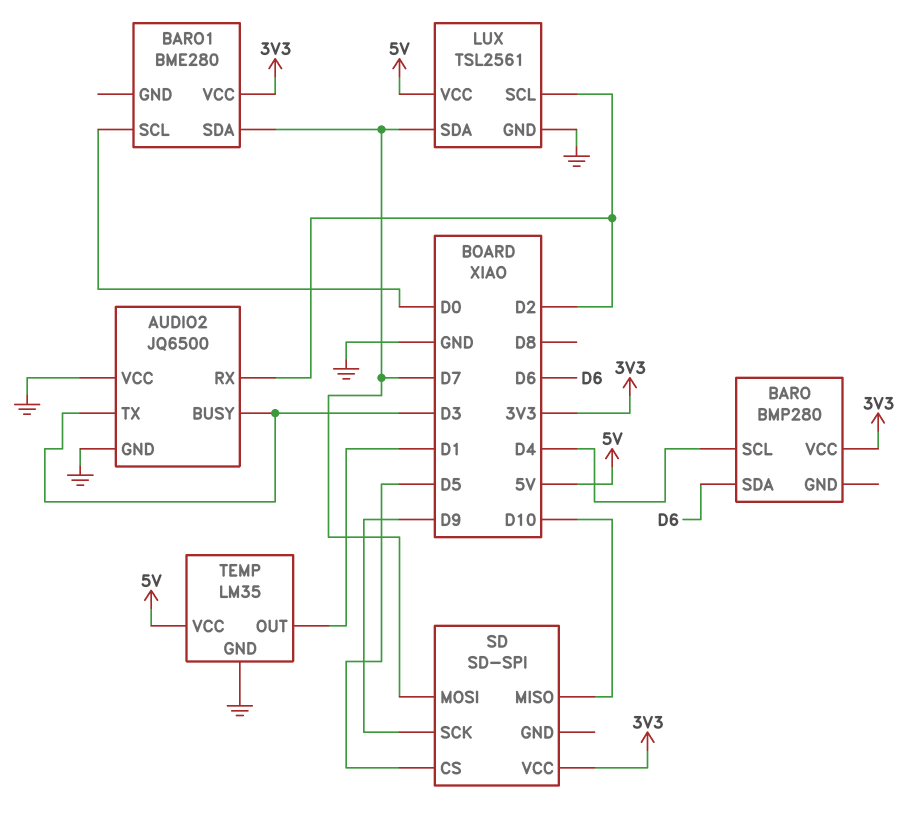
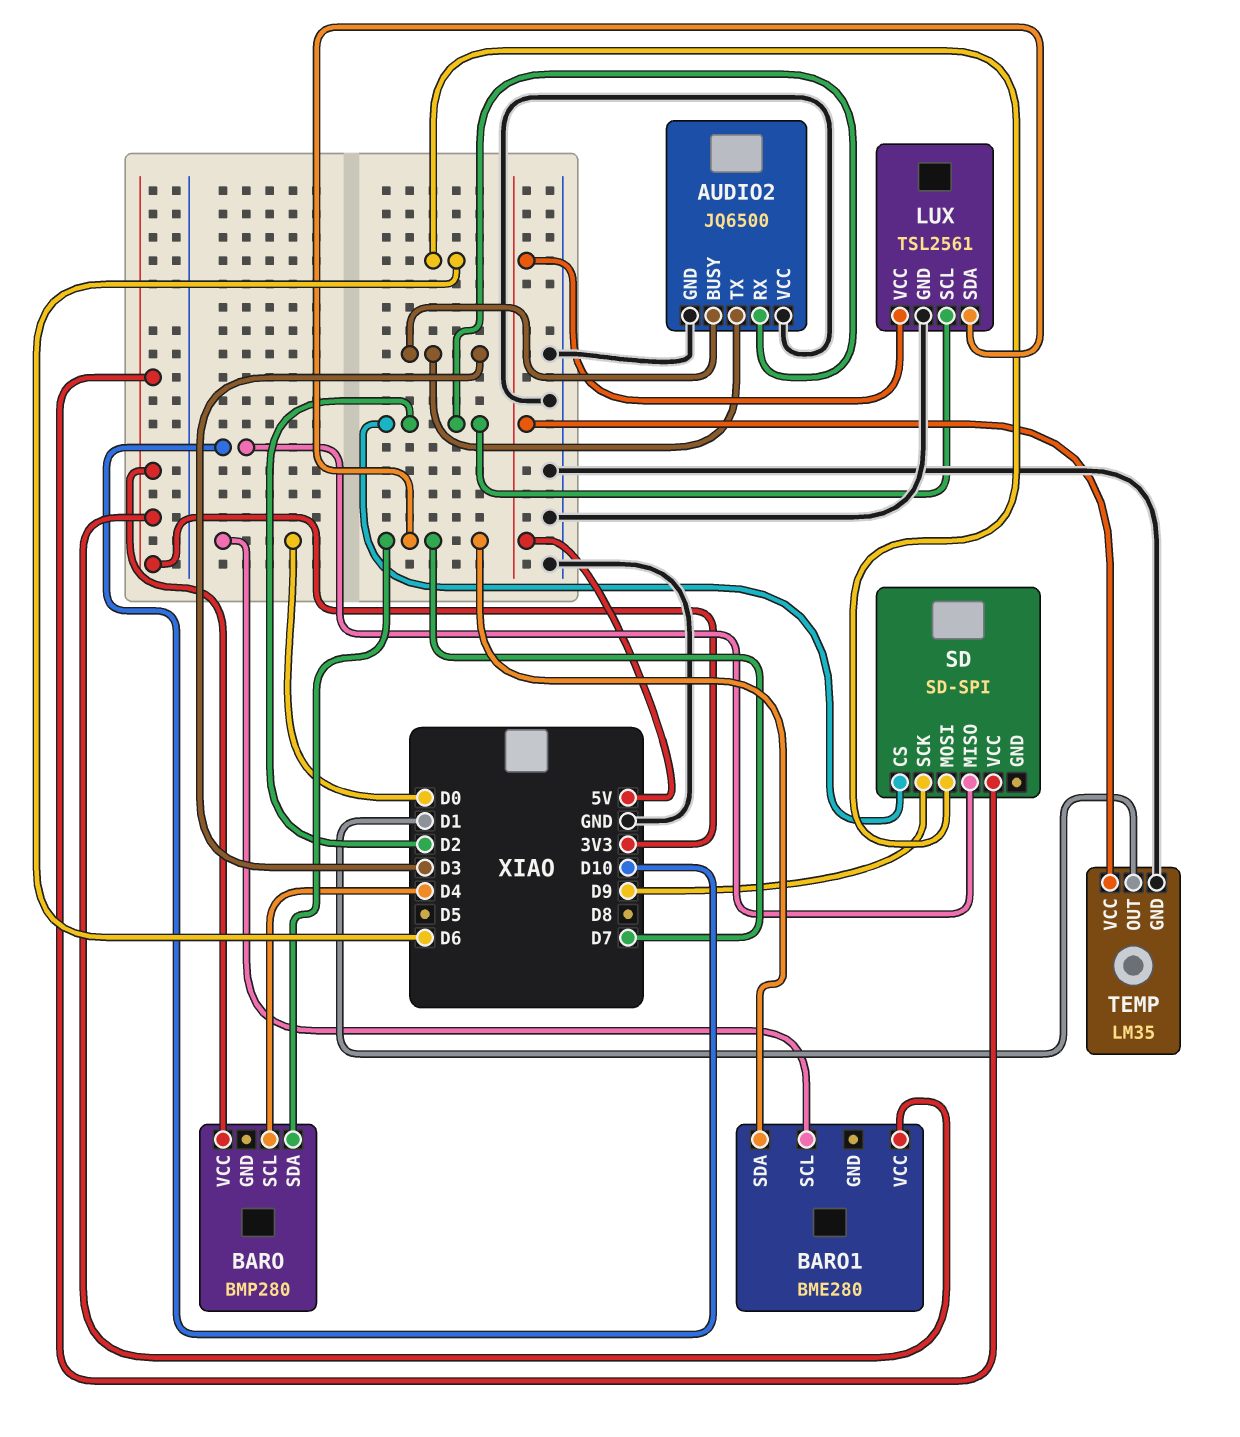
BARO pin SDA: D6 -> D7
SD pin CS: D5 -> D2
SD pin MOSI: D7 -> D6

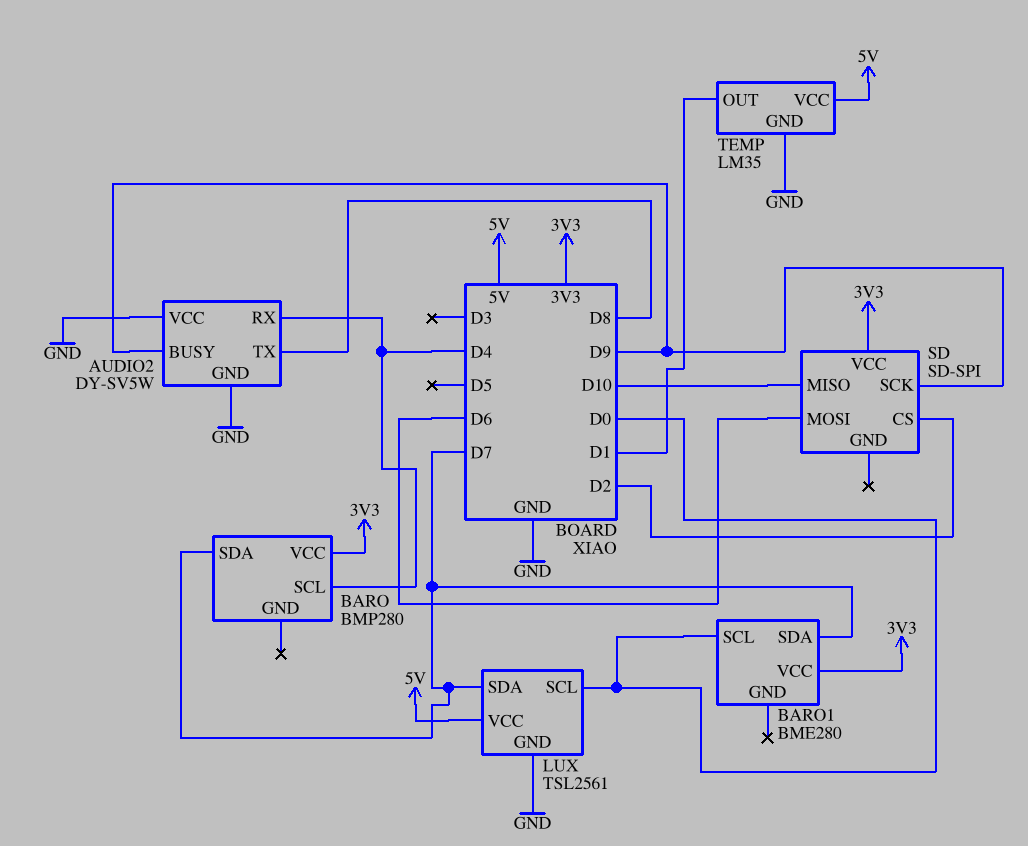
AUDIO2: JQ6500 -> DY-SV5W
AUDIO2 pin BUSY: D3 -> D9
AUDIO2 pin RX: D2 -> D4
AUDIO2 pin TX: D3 -> D8
LUX pin SCL: D2 -> D0

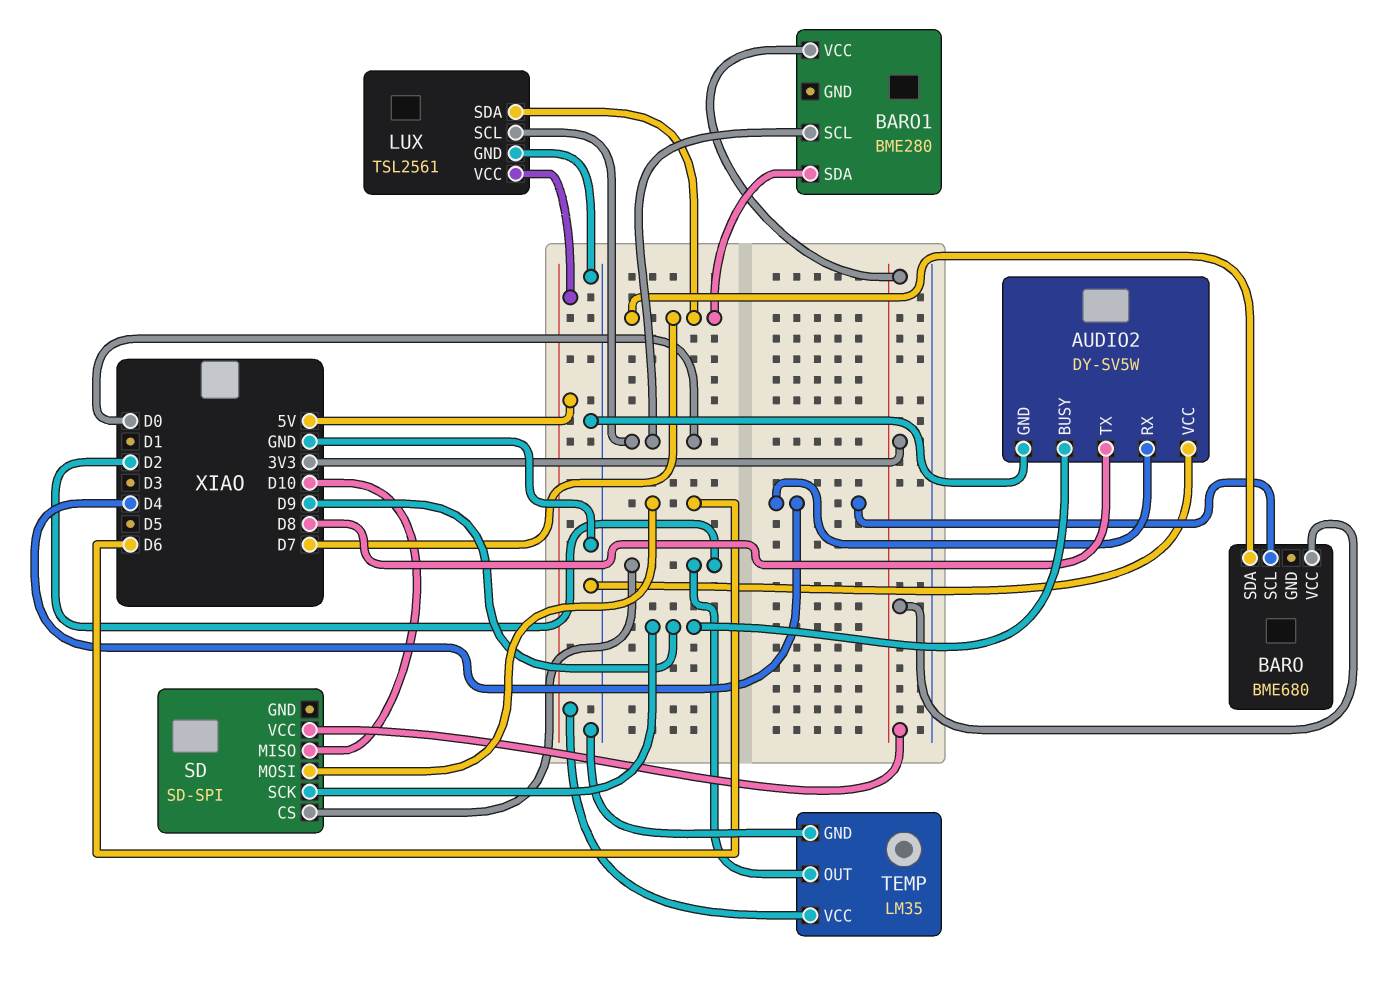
BARO: BMP280 -> BME680
TEMP pin OUT: D1 -> D2

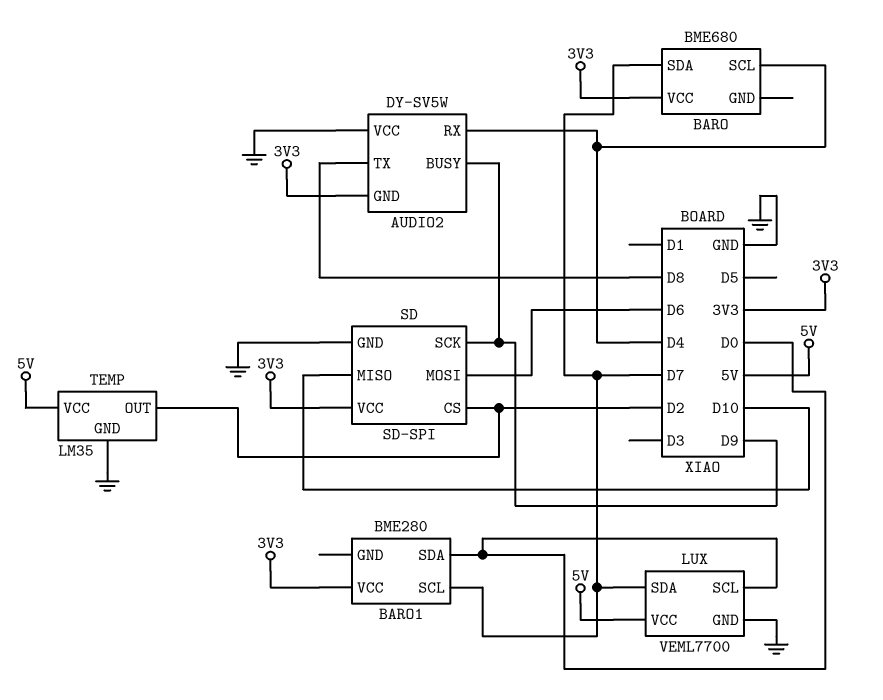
AUDIO2 pin GND: GND -> 3V3
BARO1 pin SCL: D0 -> D7
BARO1 pin SDA: D7 -> D0
LUX: TSL2561 -> VEML7700
SD pin GND: none -> GND

